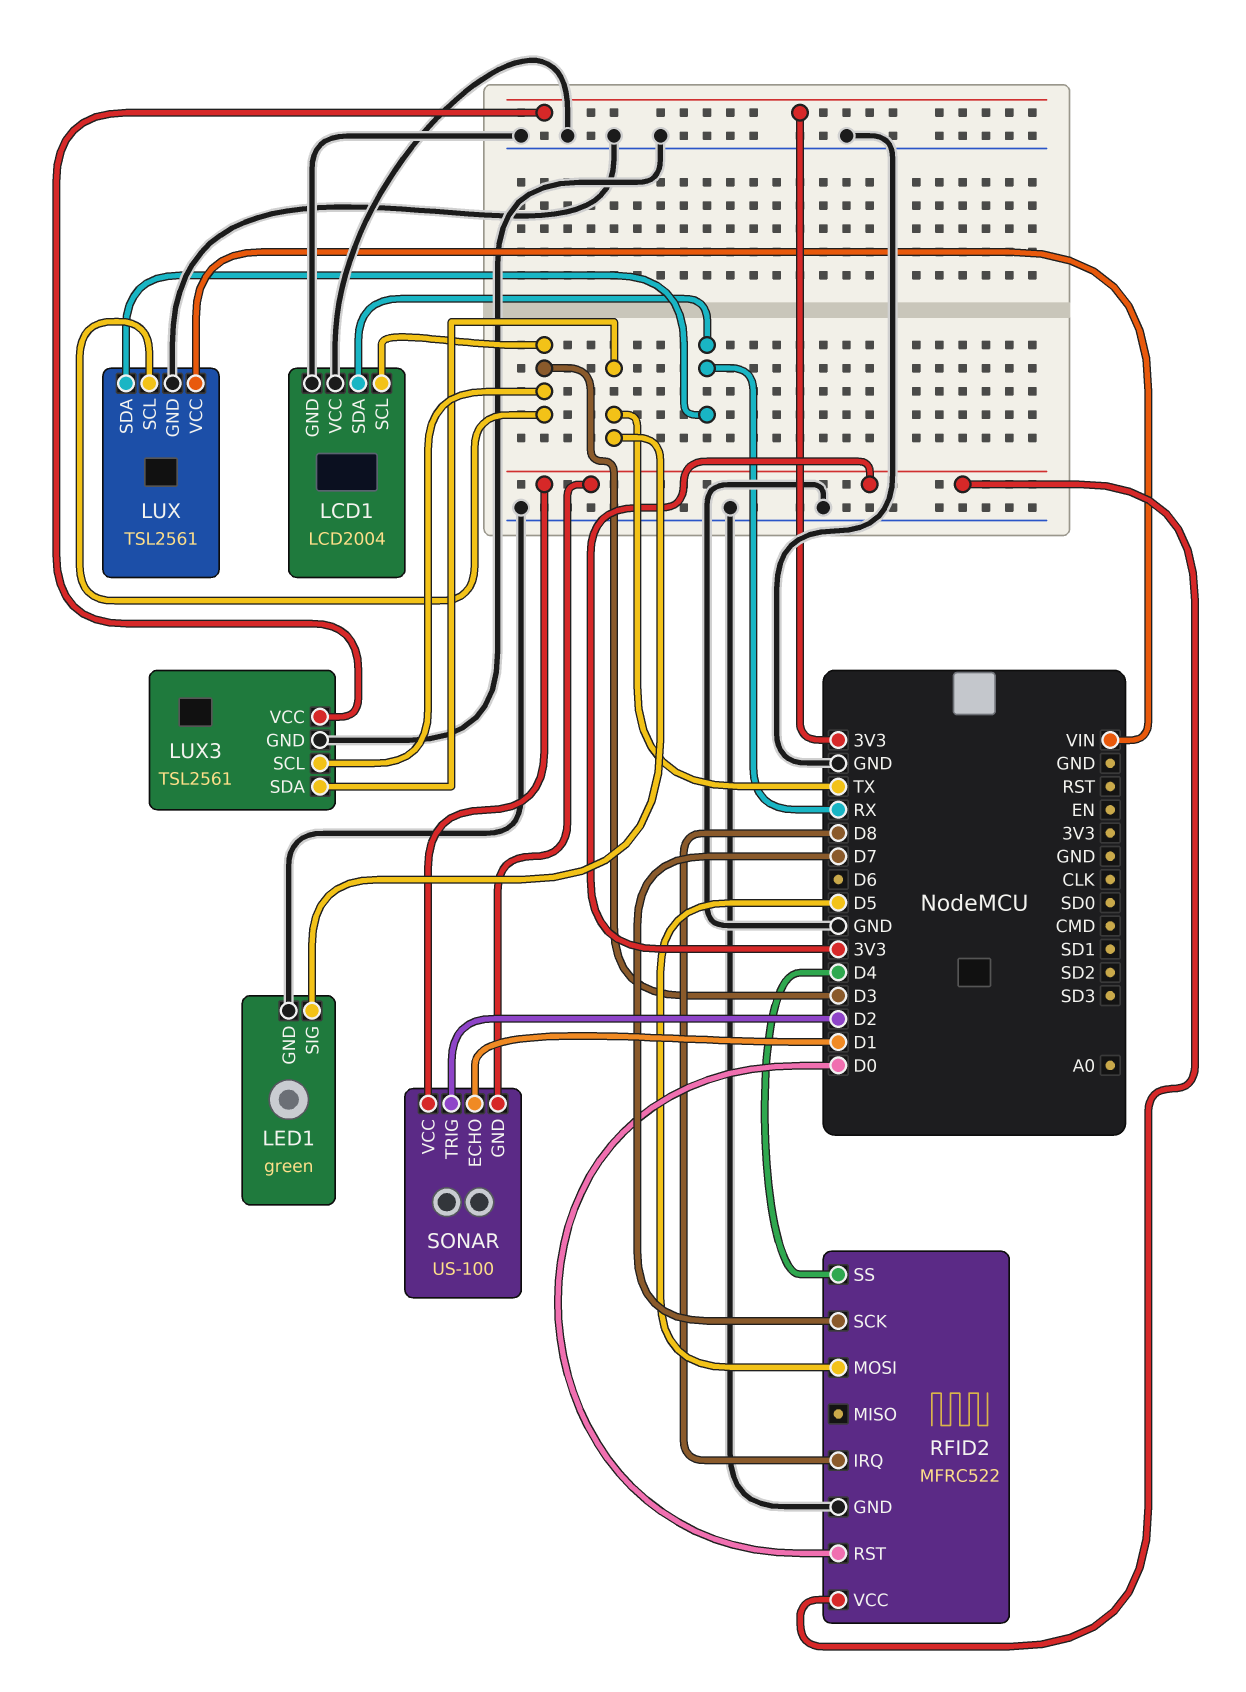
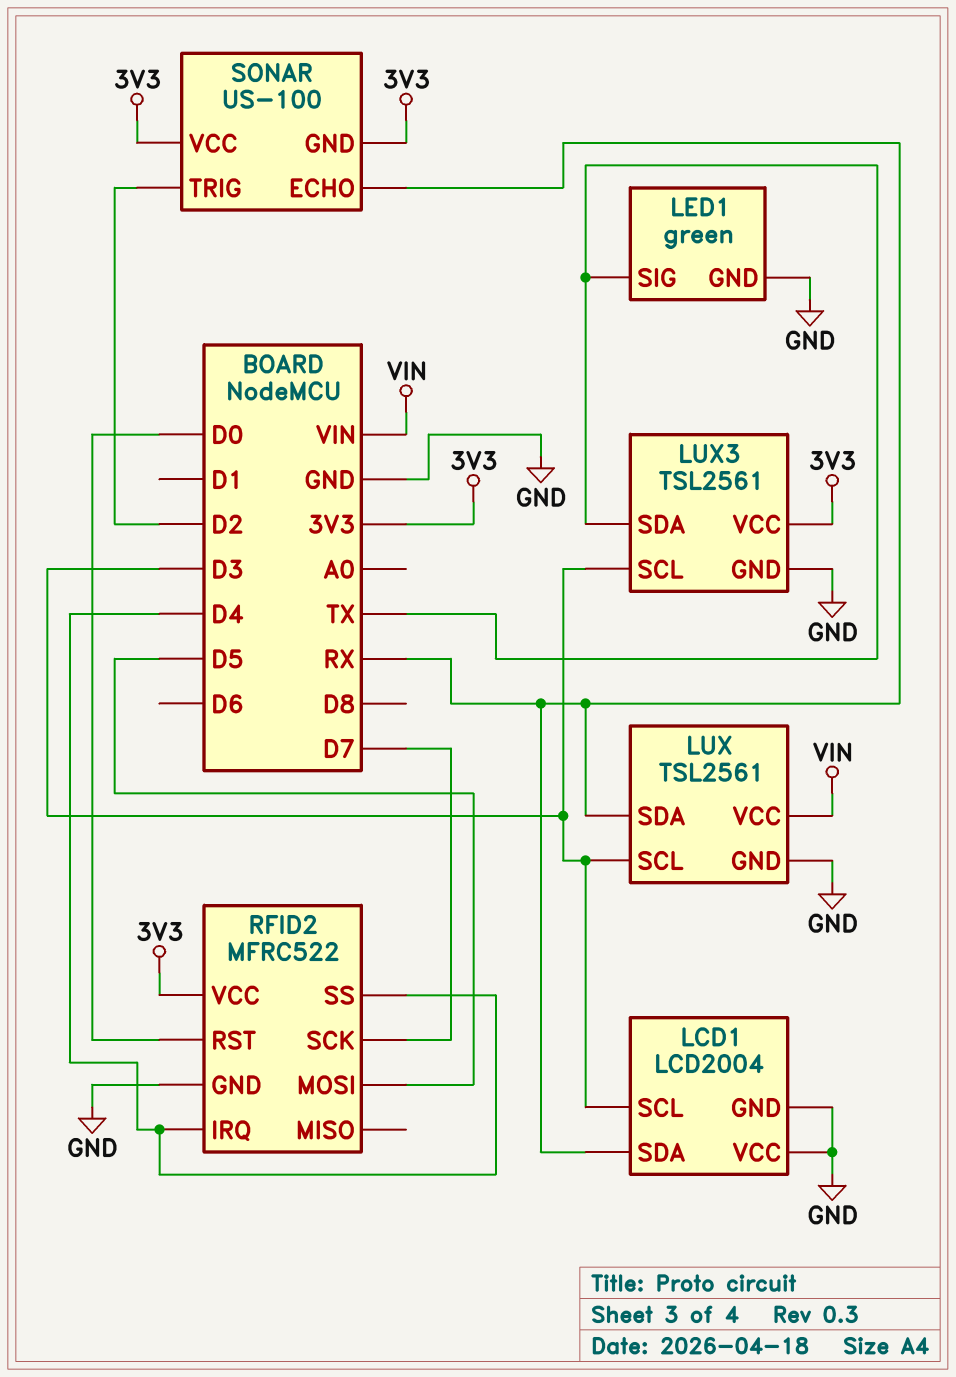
RFID2 pin IRQ: D8 -> D4
SONAR pin ECHO: D1 -> RX

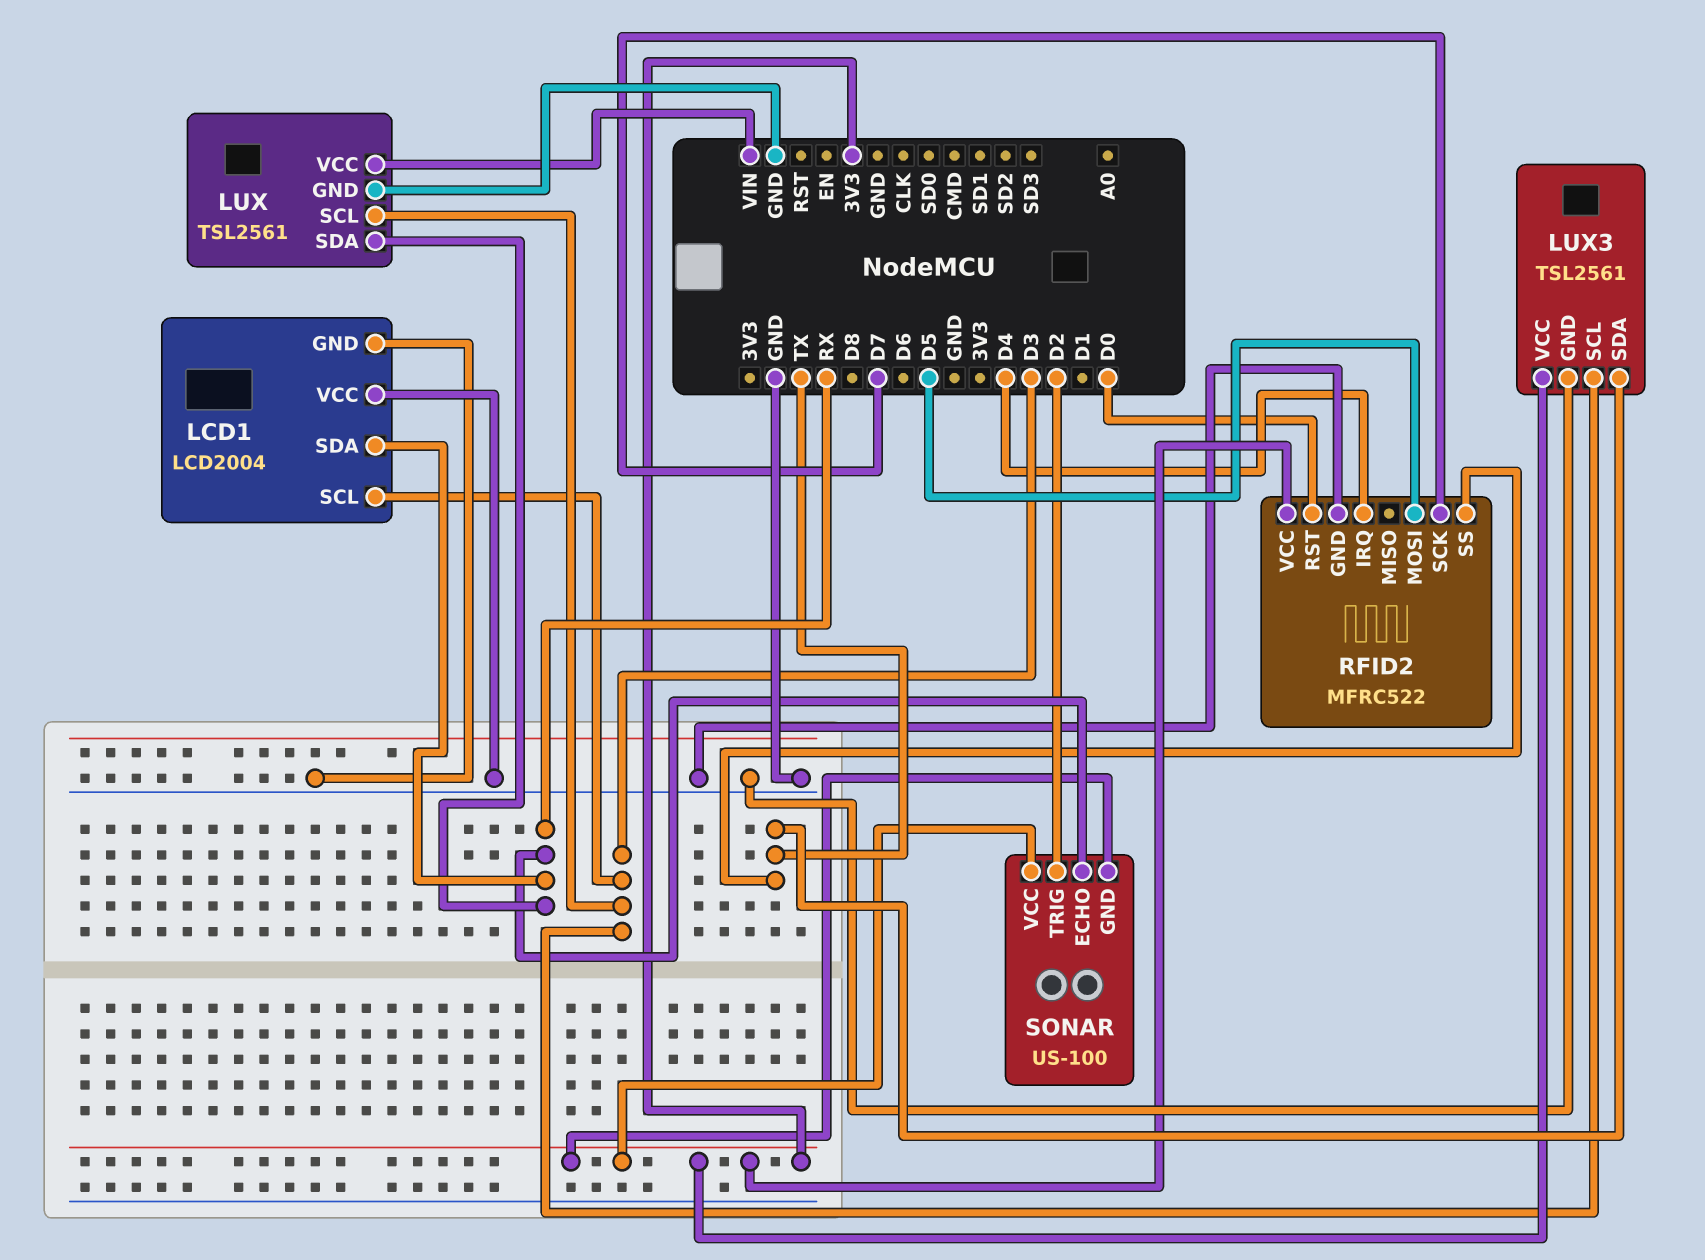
LED1: green -> none
LED1 pin GND: GND -> none
LED1 pin SIG: TX -> none
RFID2 pin SS: D4 -> TX

